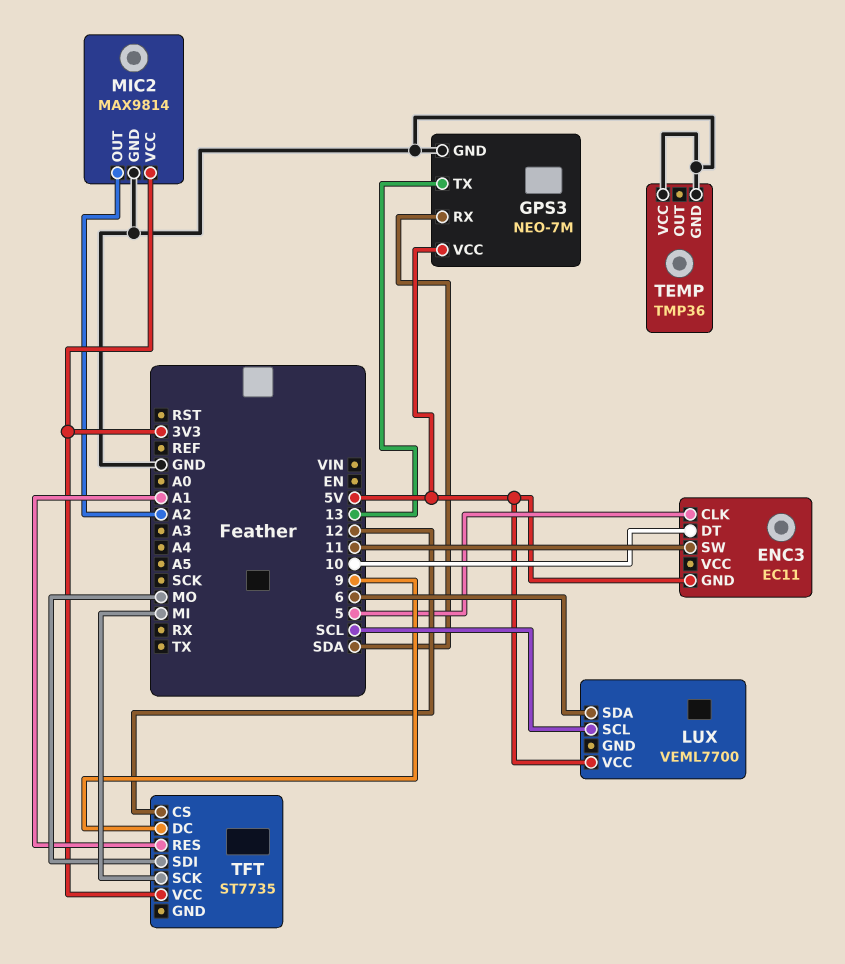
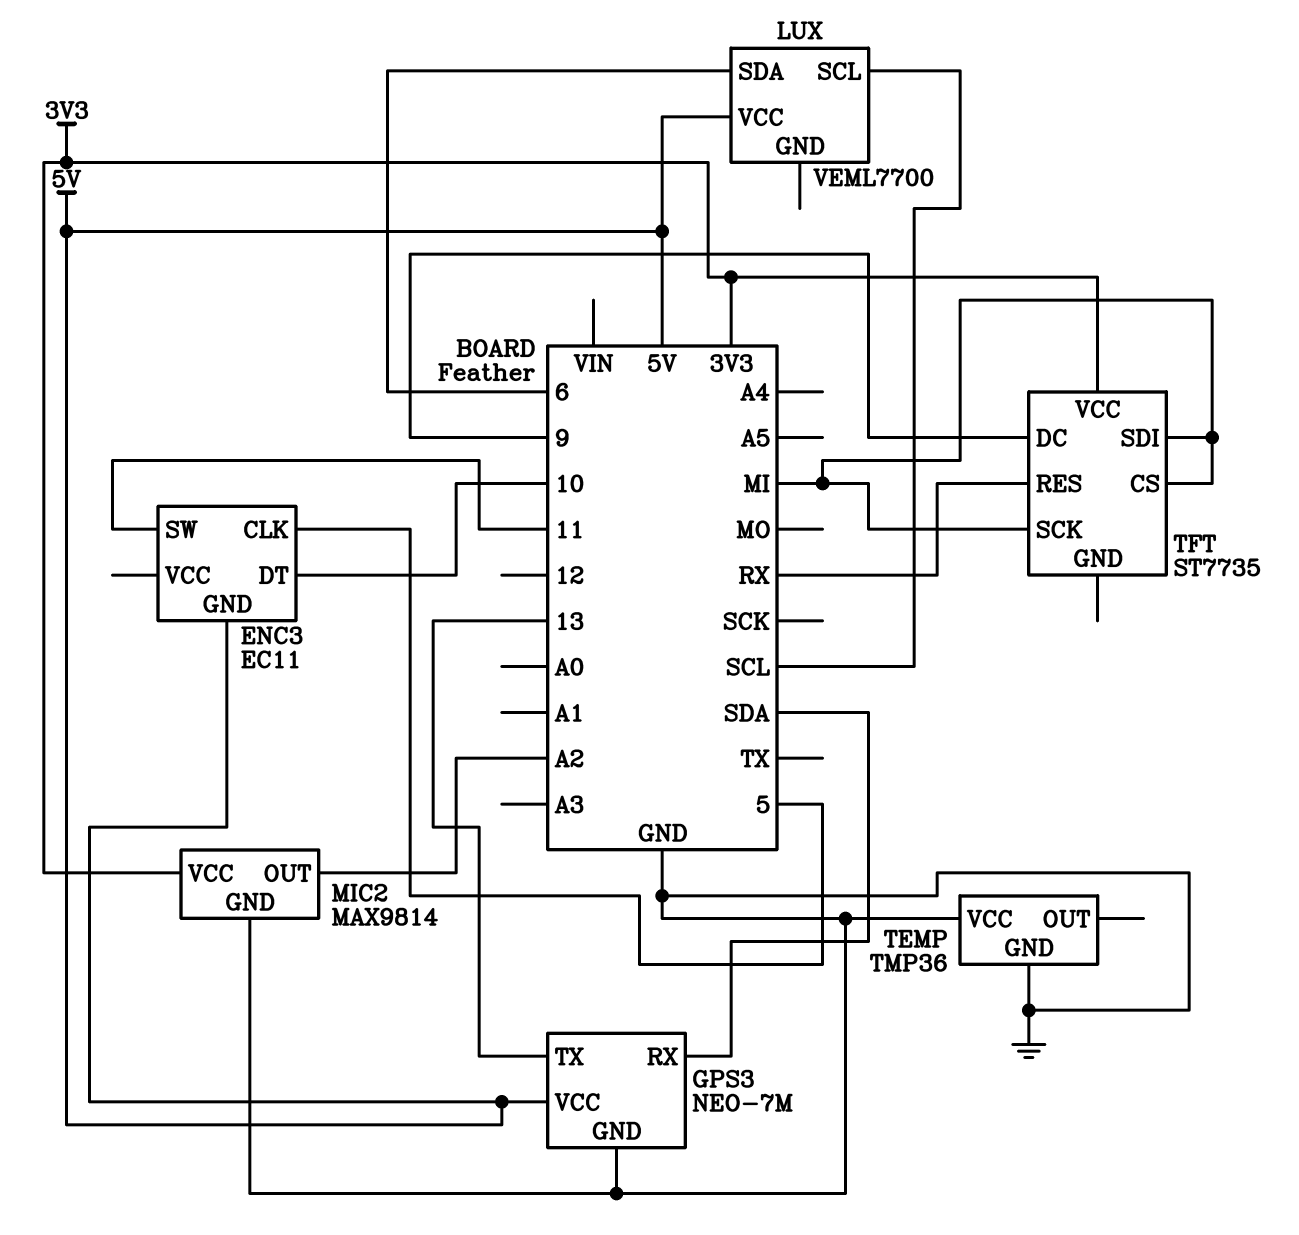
TFT pin CS: 12 -> MI
TFT pin RES: A1 -> RX
TFT pin SDI: MO -> MI

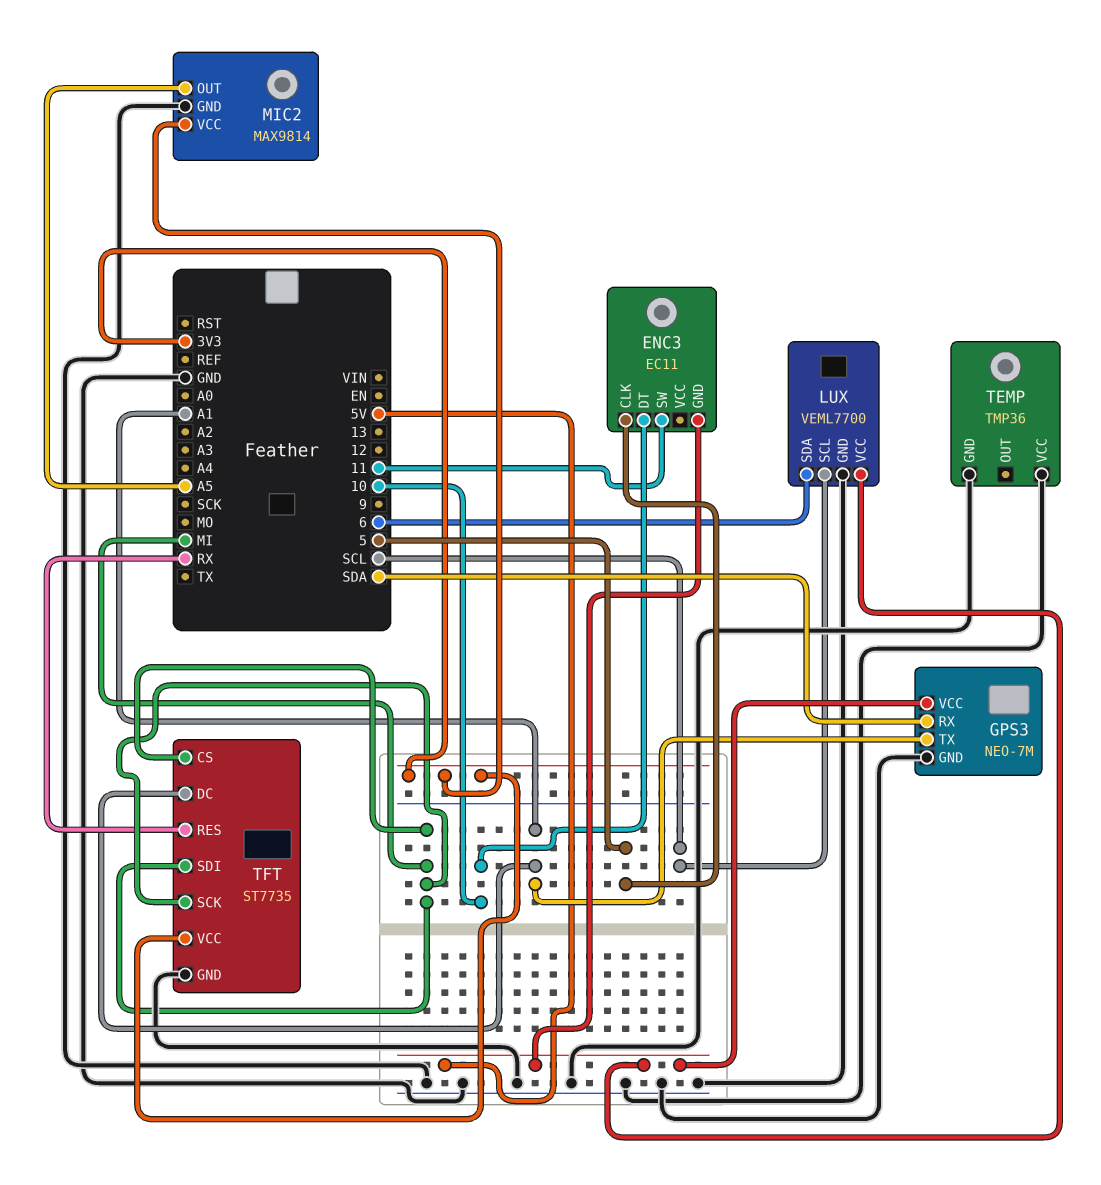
GPS3 pin TX: 13 -> A1
LUX pin GND: none -> GND
MIC2 pin OUT: A2 -> A5
TFT pin DC: 9 -> A1
TFT pin GND: none -> GND

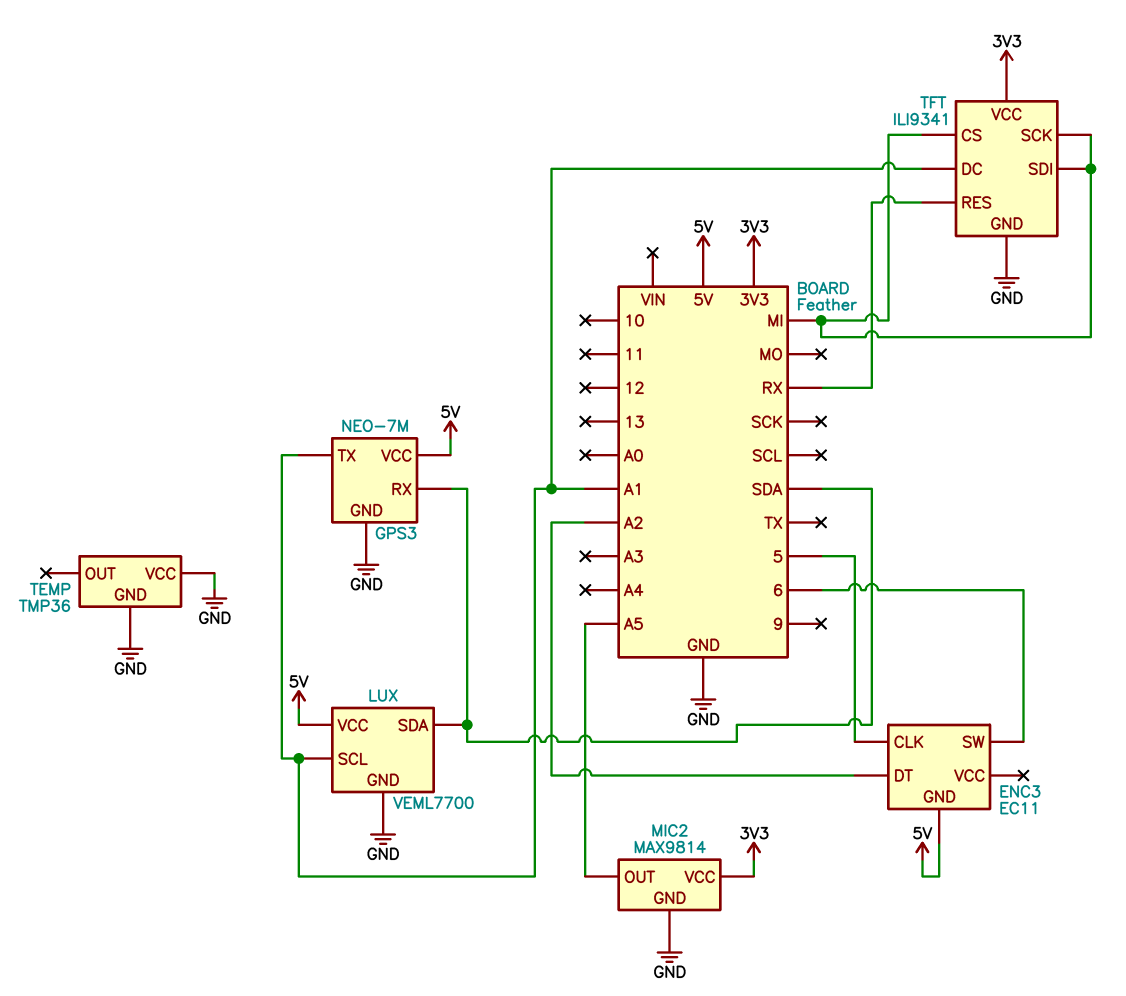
ENC3 pin DT: 10 -> A2
ENC3 pin SW: 11 -> 6
LUX pin SCL: SCL -> A1
LUX pin SDA: 6 -> SDA
TFT: ST7735 -> ILI9341

